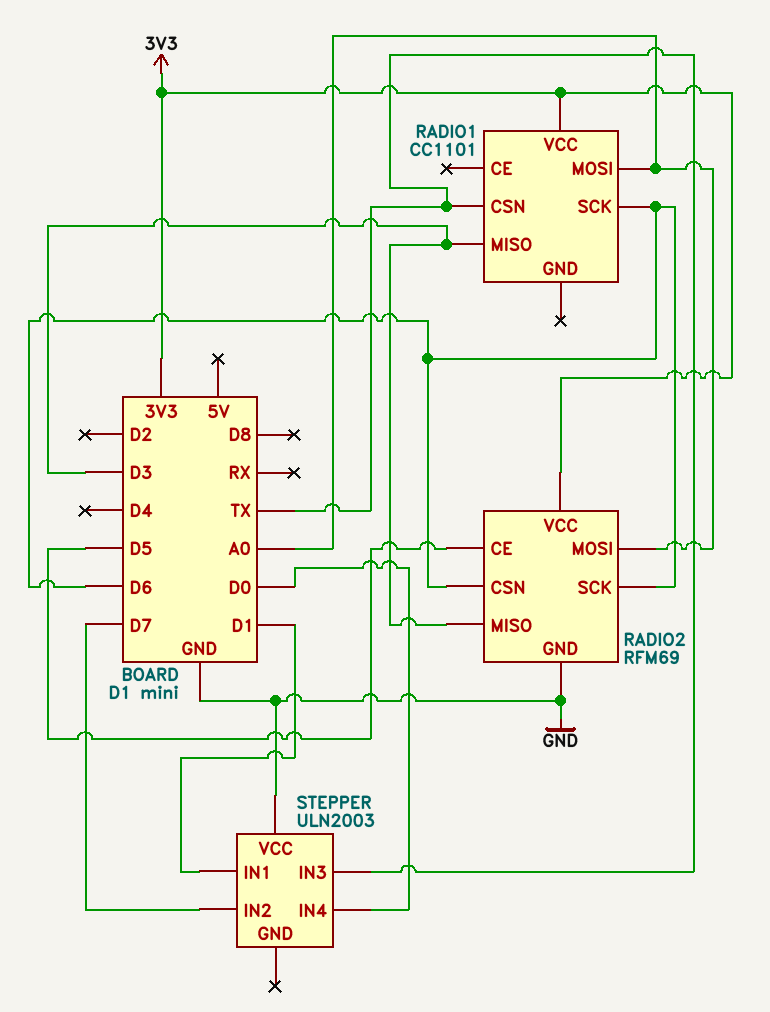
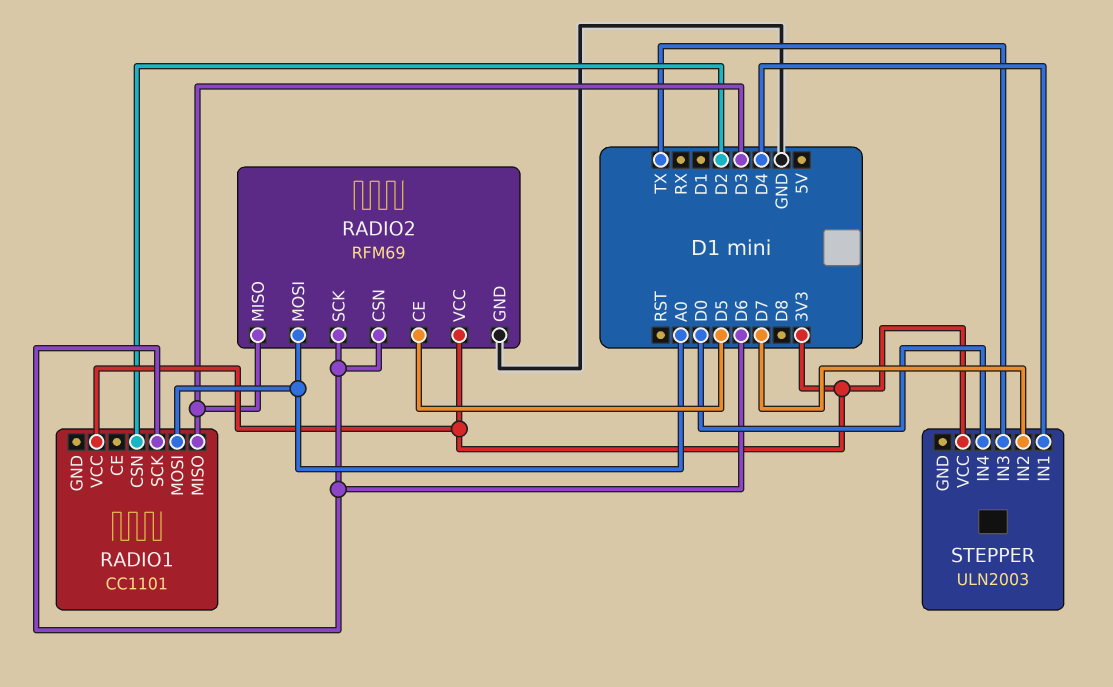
RADIO1 pin CSN: TX -> D2
STEPPER pin IN1: D1 -> D4
STEPPER pin VCC: GND -> 3V3

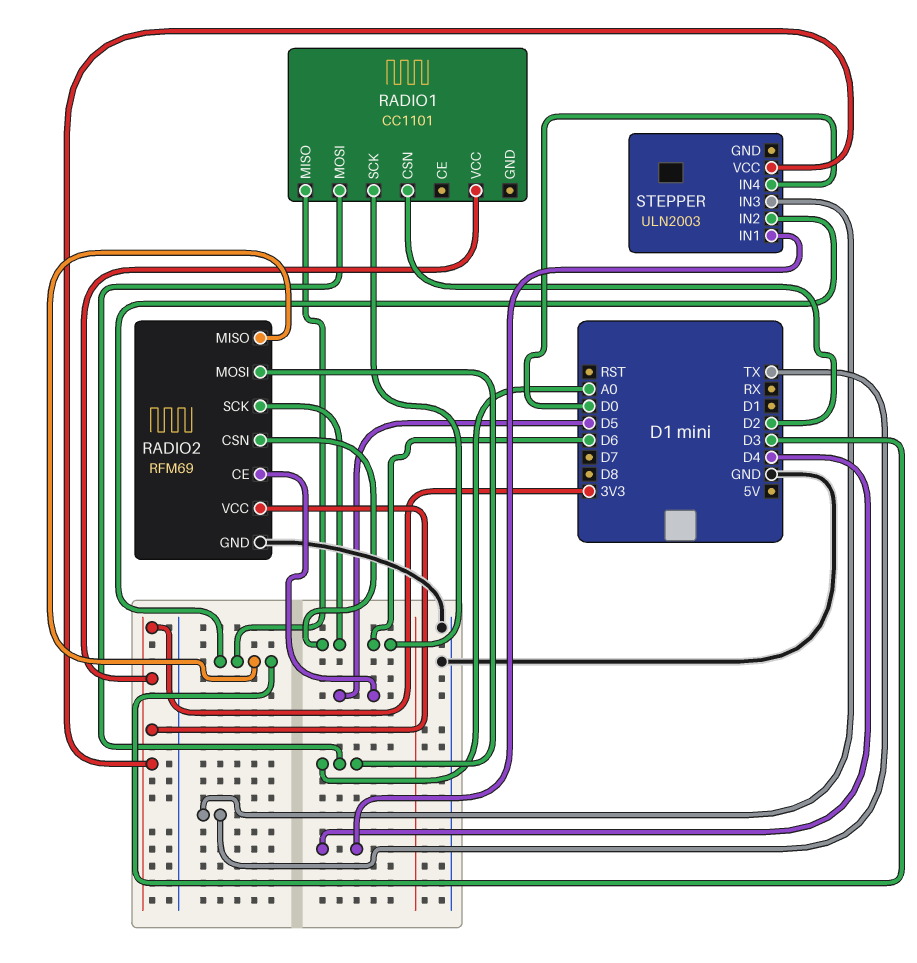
STEPPER pin IN2: D7 -> D3

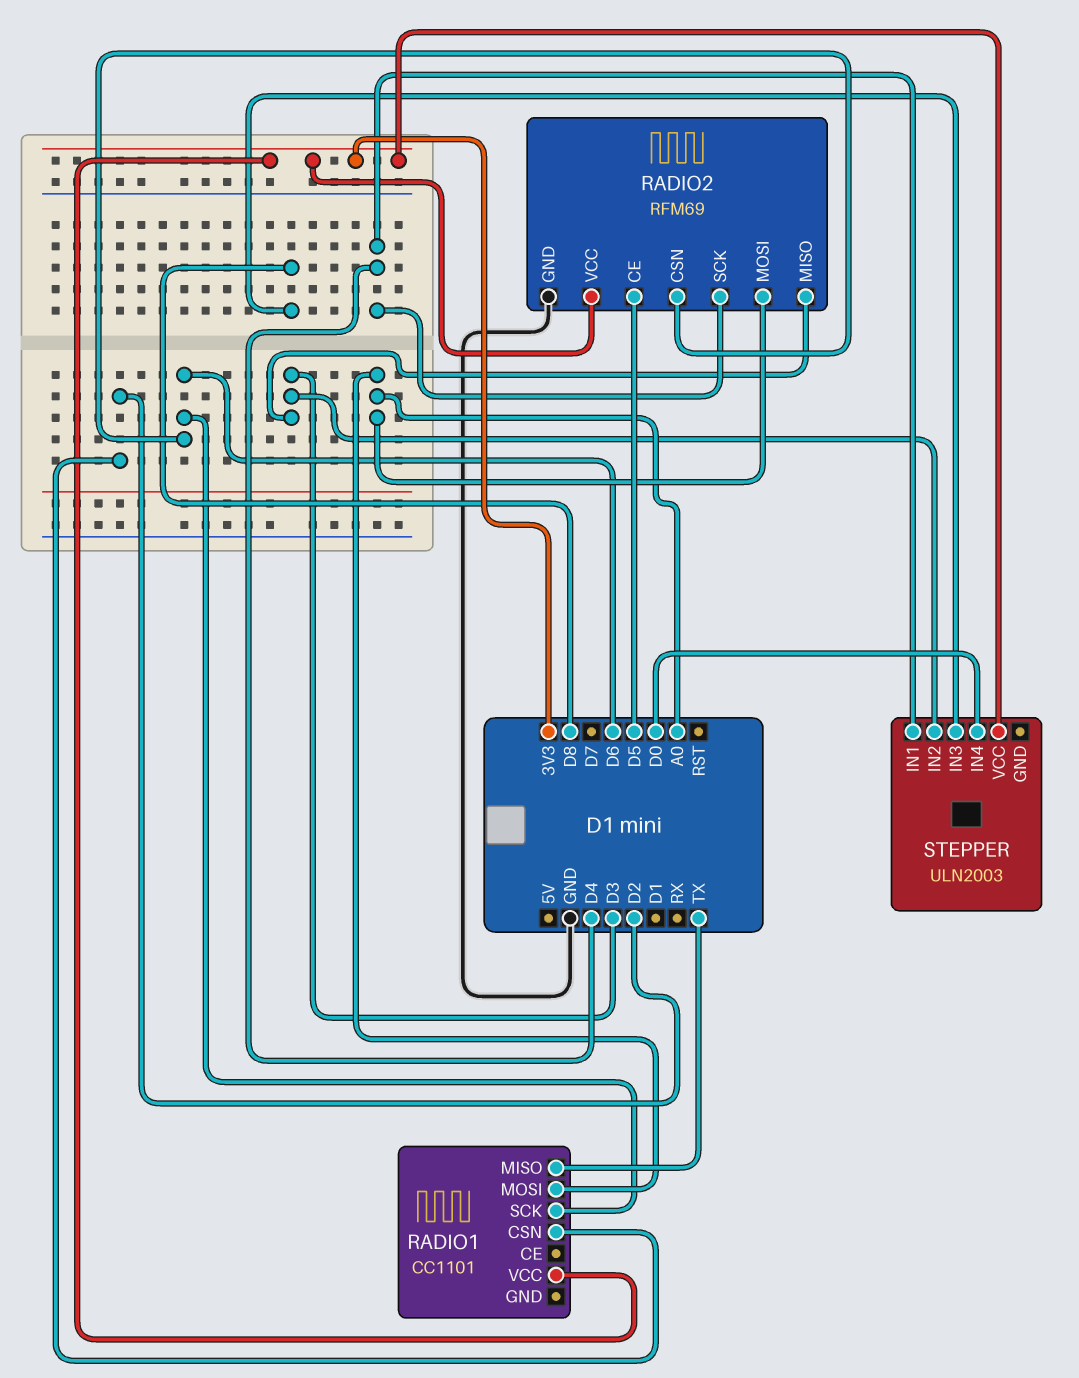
RADIO1 pin MISO: D3 -> TX
RADIO2 pin SCK: D6 -> D4
STEPPER pin IN3: TX -> D8

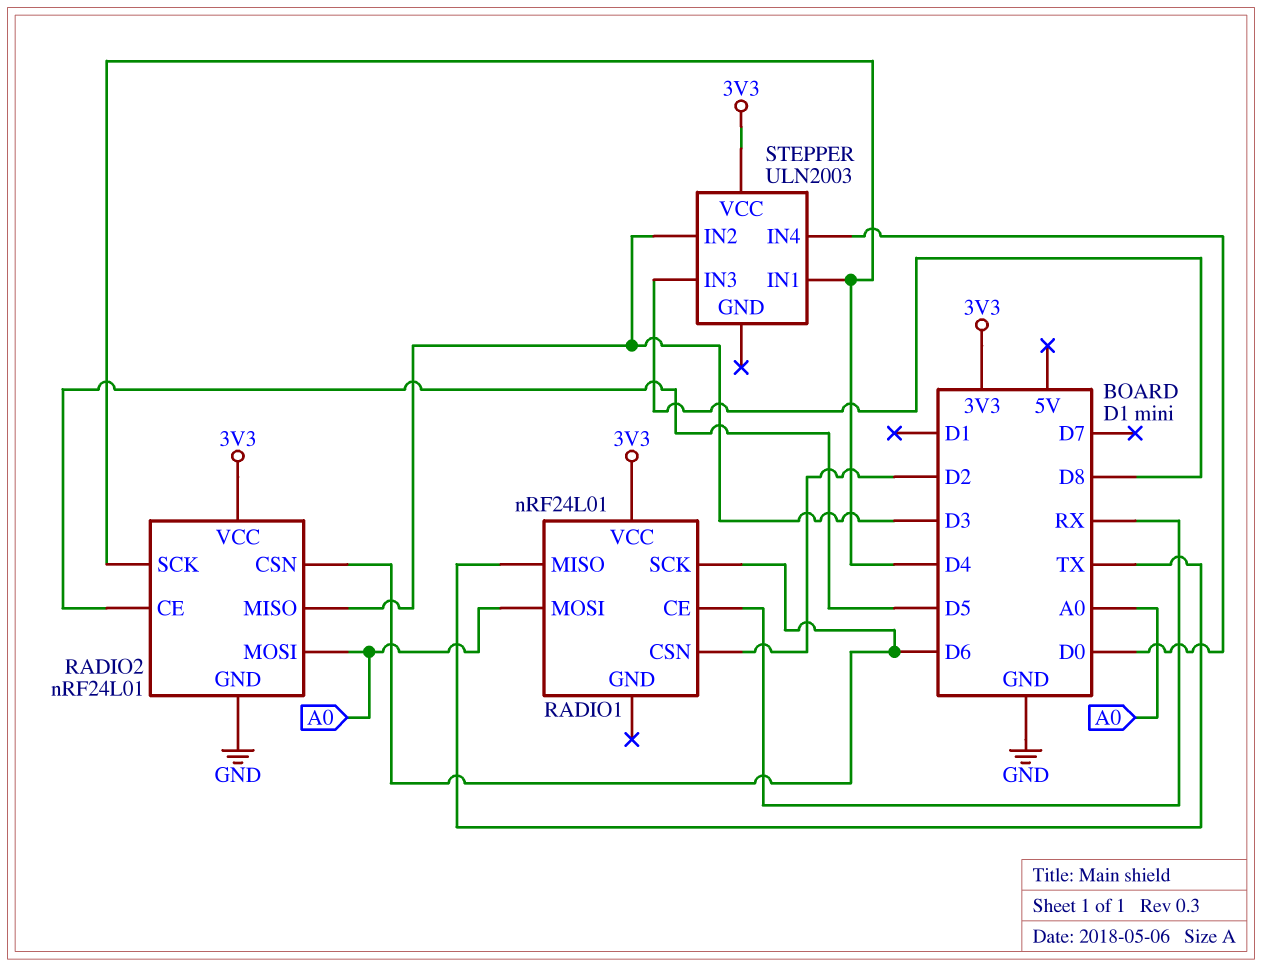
RADIO1: CC1101 -> nRF24L01
RADIO1 pin CE: none -> RX
RADIO2: RFM69 -> nRF24L01

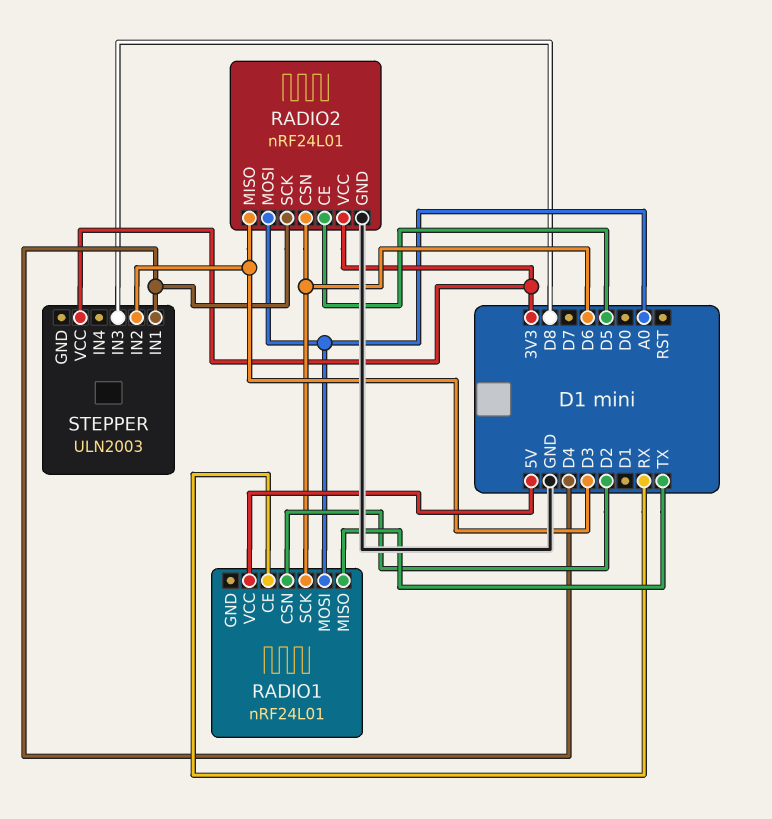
RADIO1 pin VCC: 3V3 -> 5V
STEPPER pin IN4: D0 -> none

